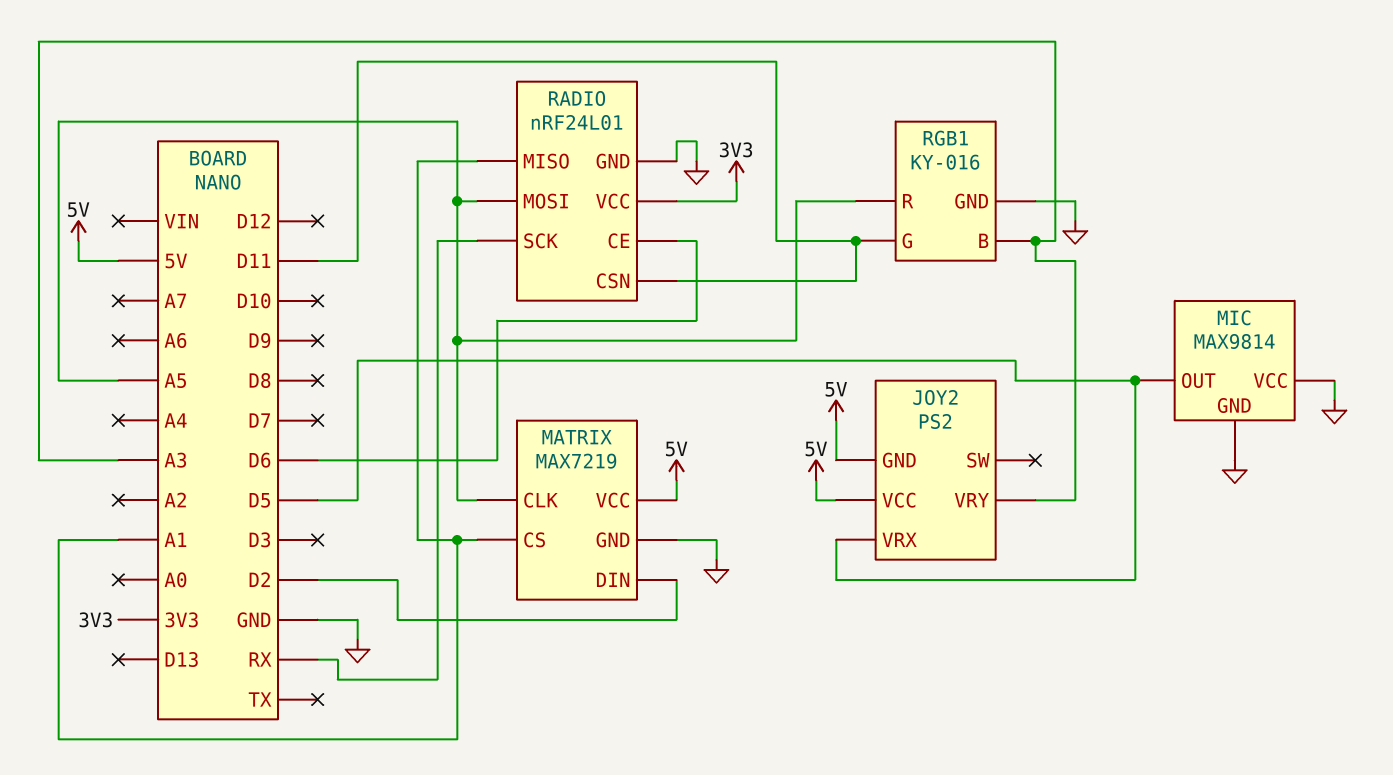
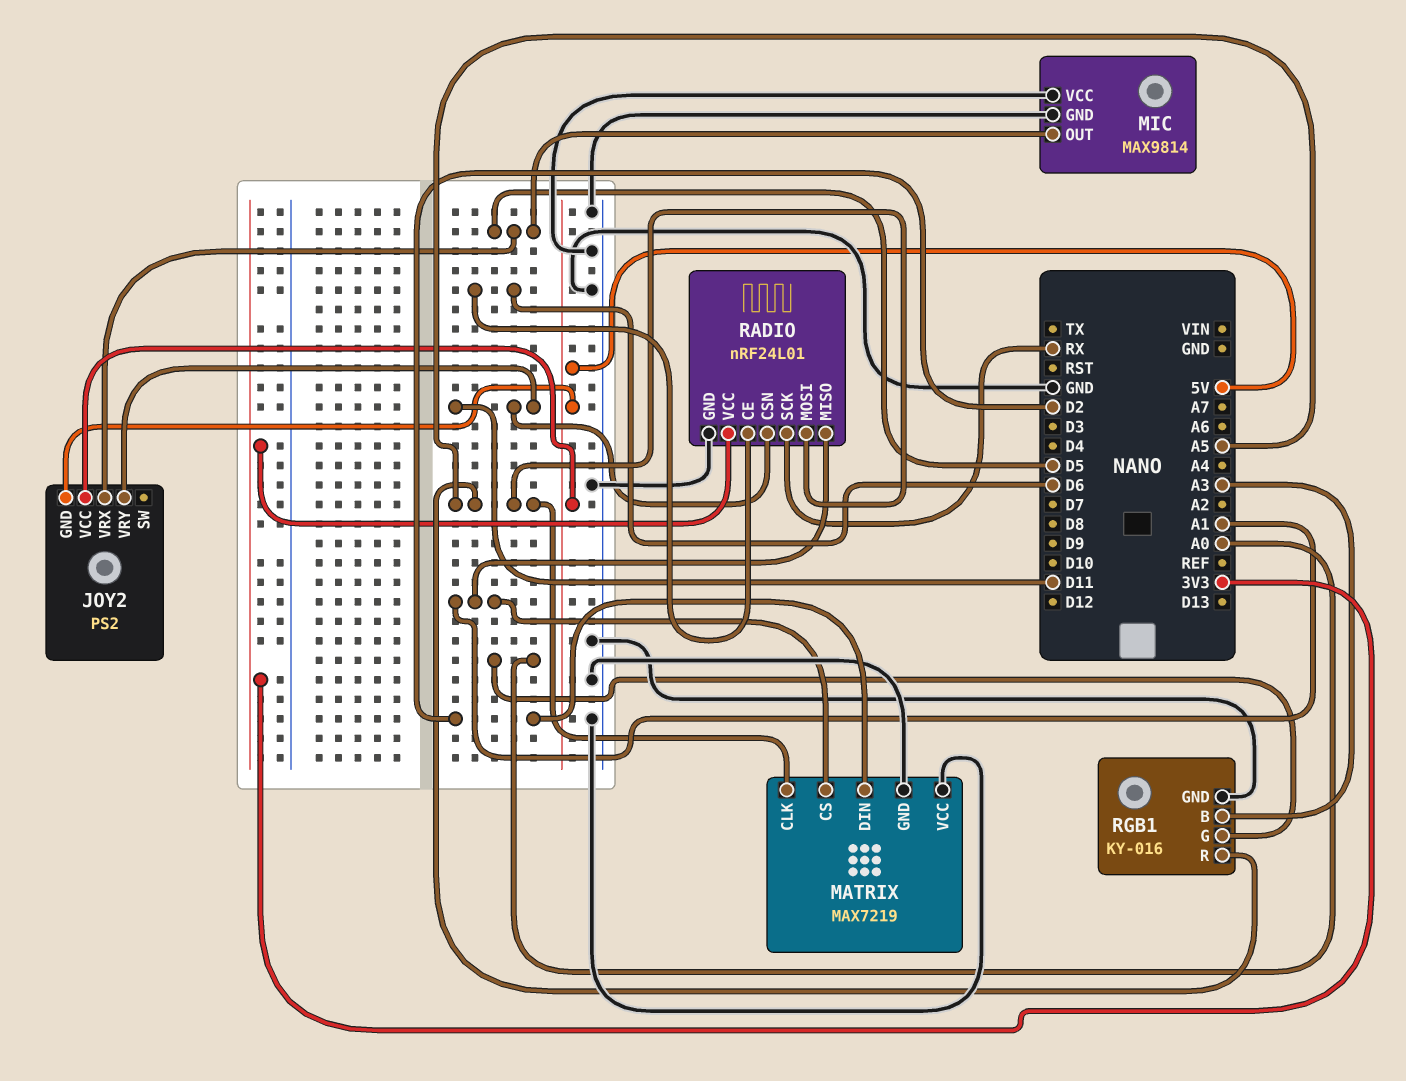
JOY2 pin VRY: A3 -> D11
MATRIX pin VCC: 5V -> GND
RGB1 pin G: D11 -> A0

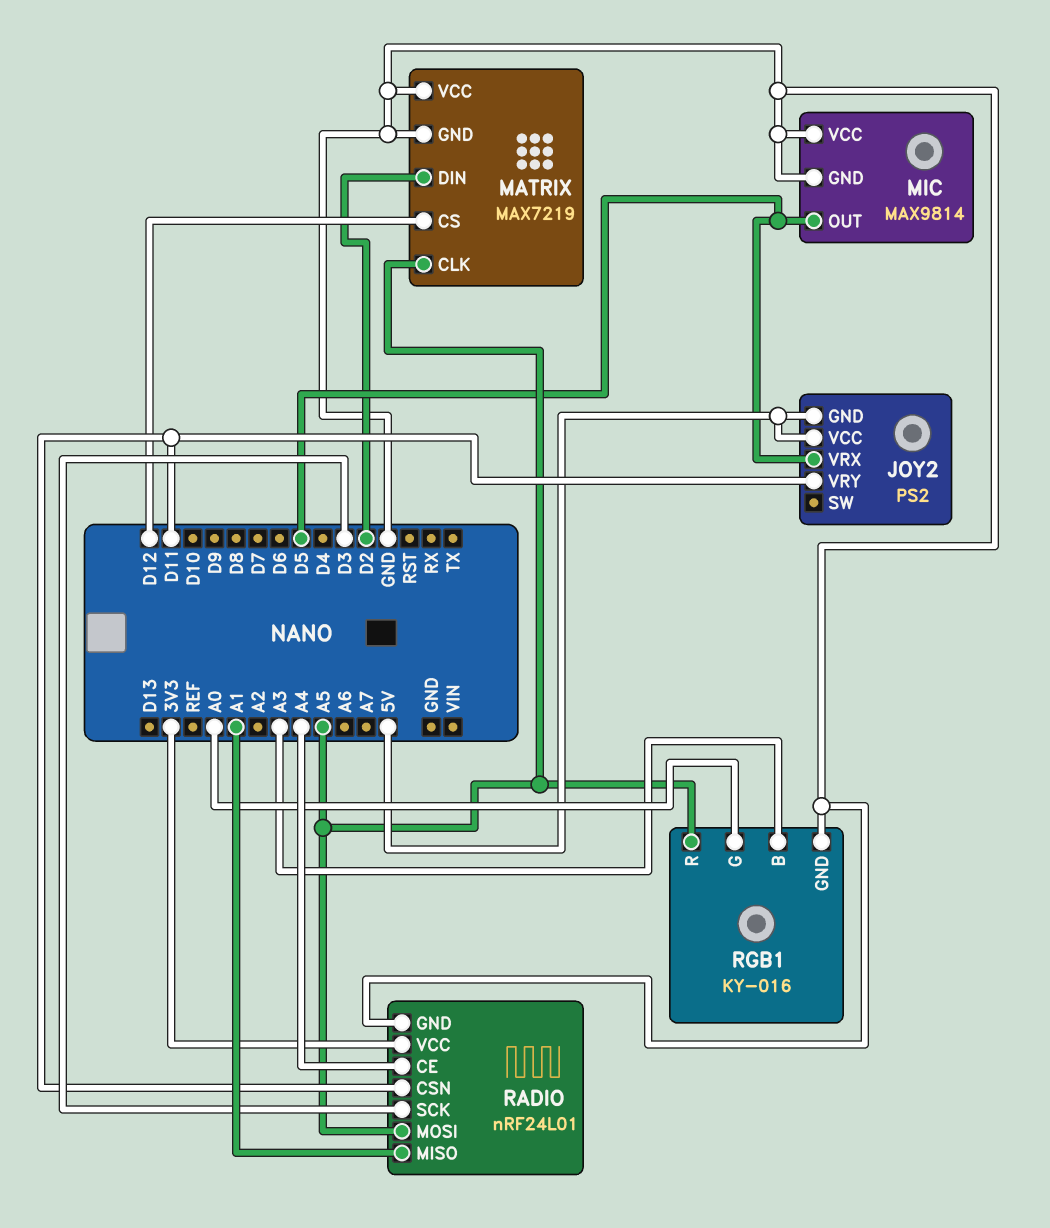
MATRIX pin CS: A1 -> D12
RADIO pin CE: D6 -> A4
RADIO pin SCK: RX -> D3

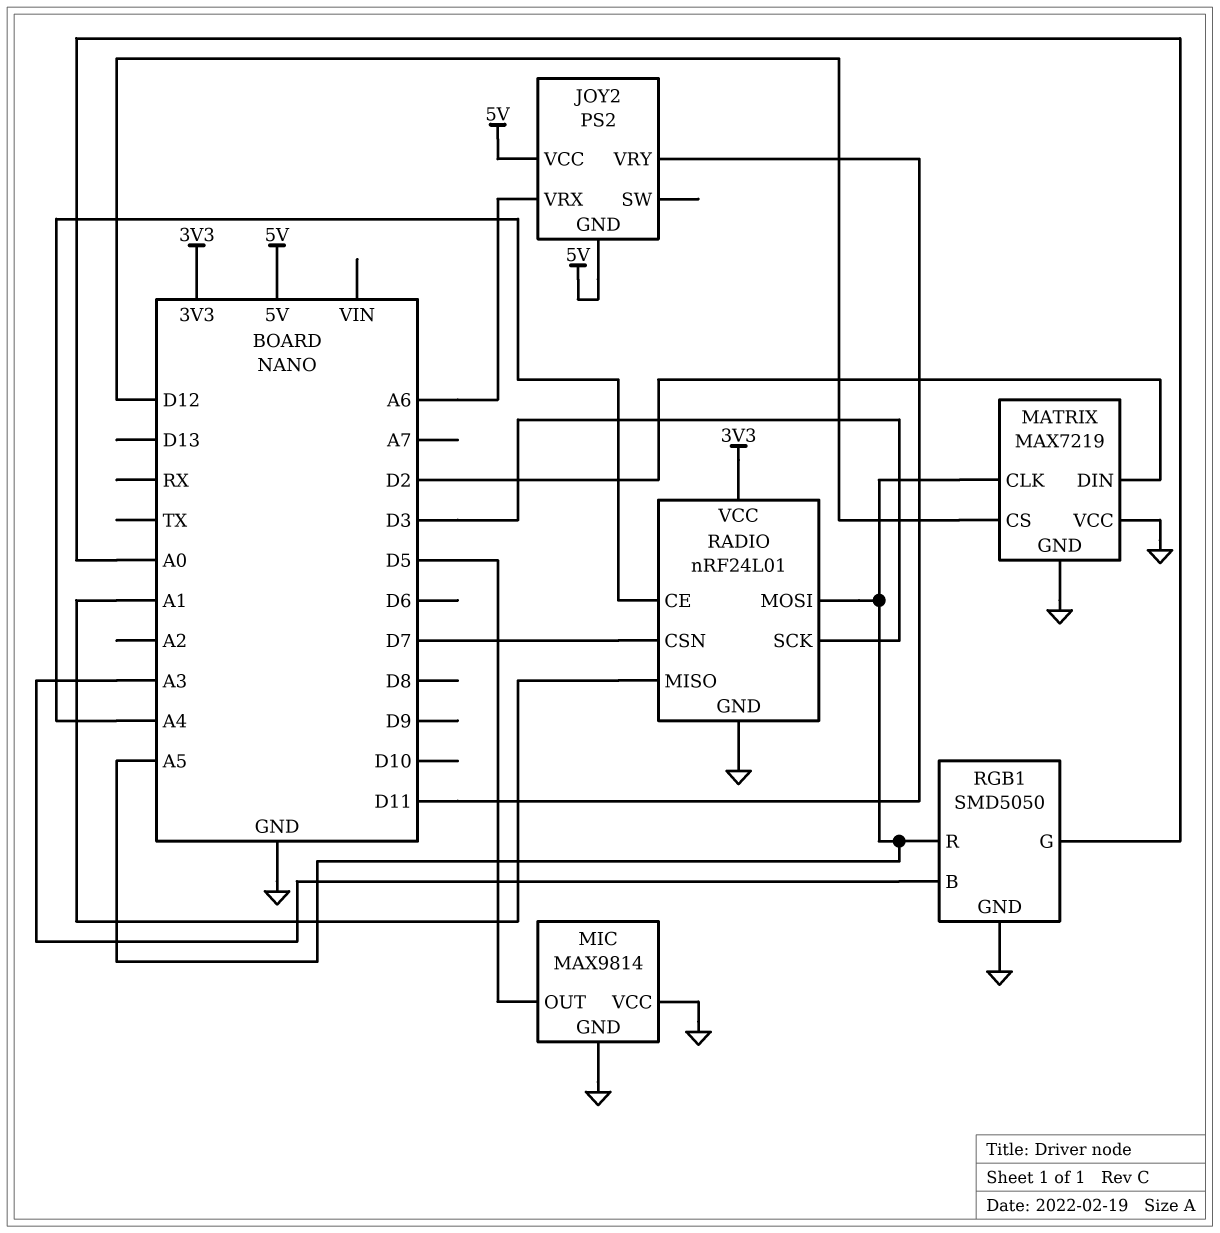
JOY2 pin VRX: D5 -> A6
RADIO pin CSN: D11 -> D7
RGB1: KY-016 -> SMD5050

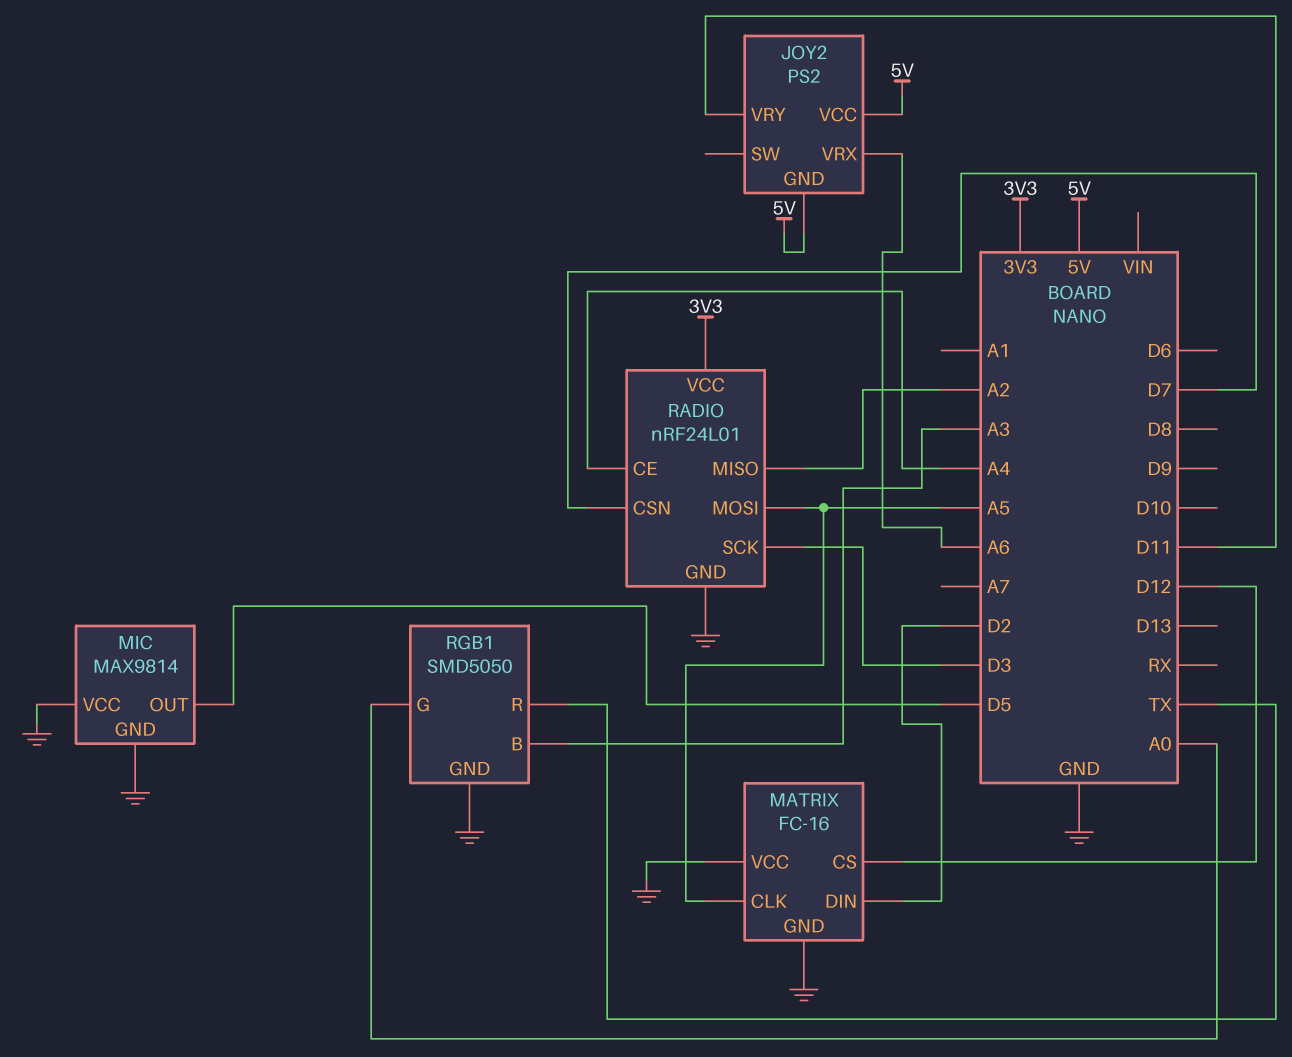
MATRIX: MAX7219 -> FC-16
RADIO pin MISO: A1 -> A2
RGB1 pin R: A5 -> TX

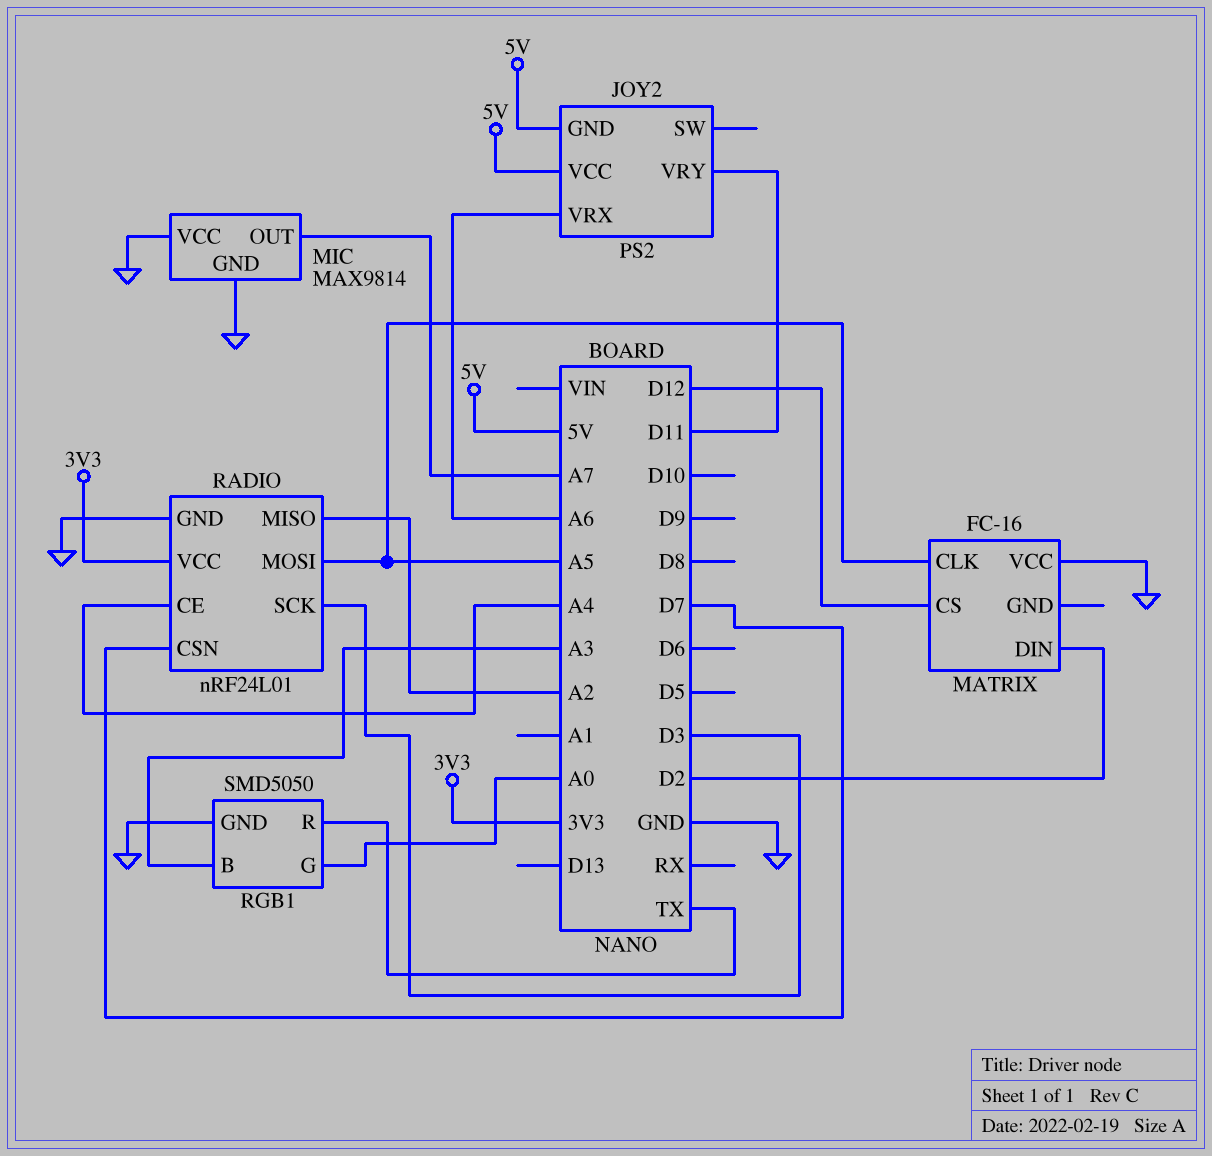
MATRIX pin GND: GND -> none
MIC pin OUT: D5 -> A7

